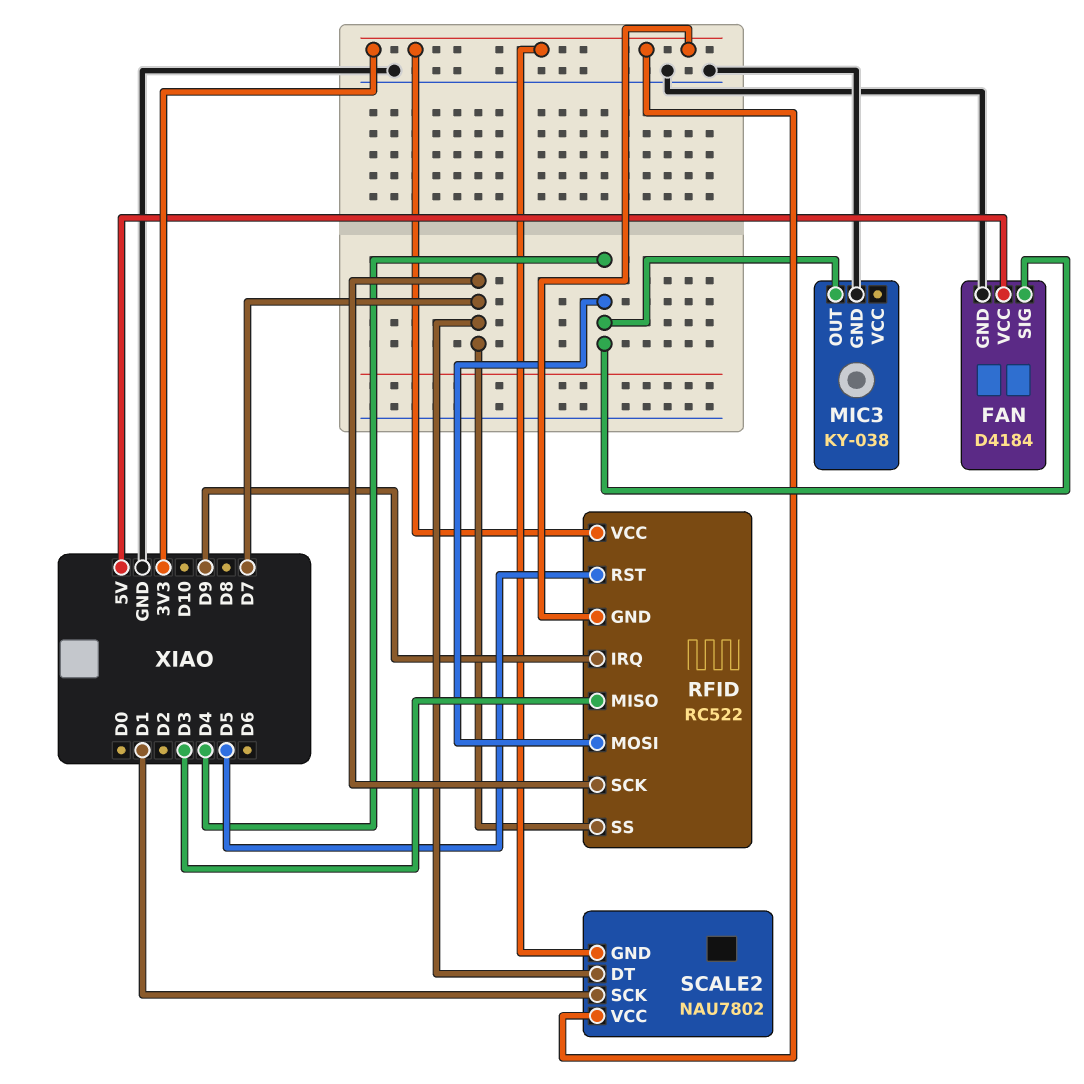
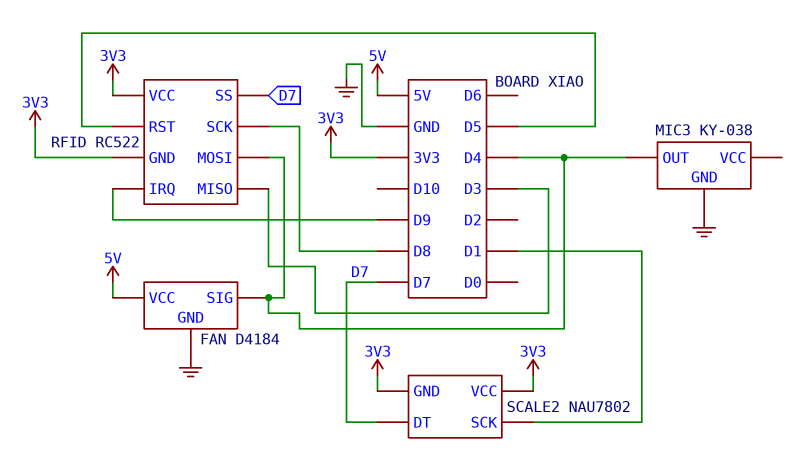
RFID pin SCK: D7 -> D8

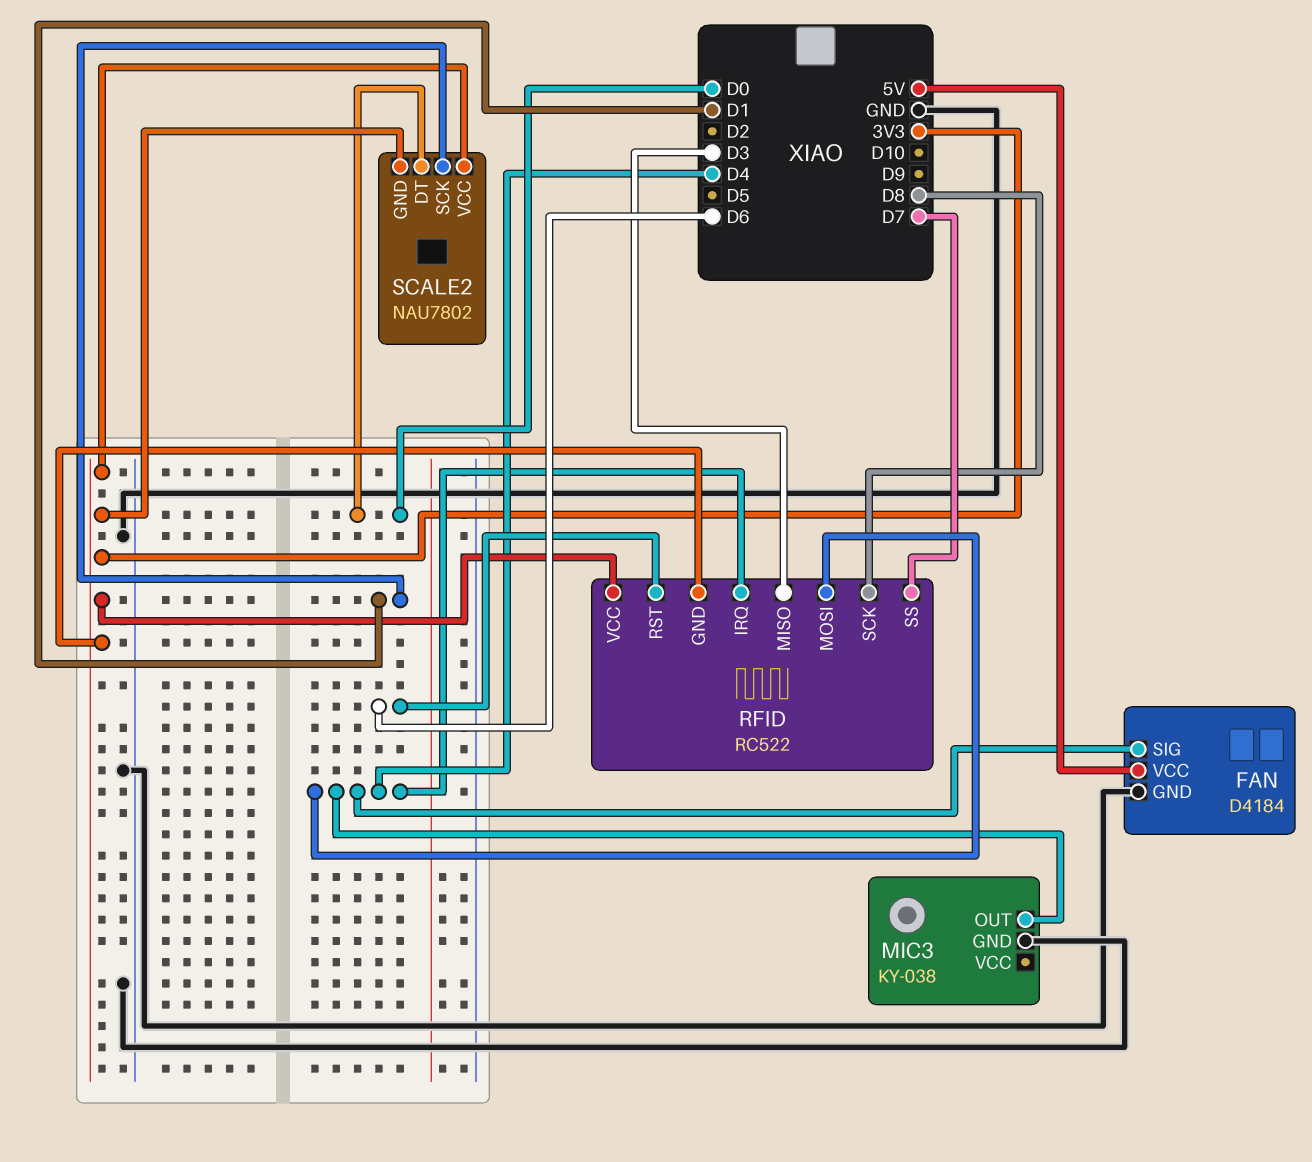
RFID pin IRQ: D9 -> D4
RFID pin RST: D5 -> D6
SCALE2 pin DT: D7 -> D0

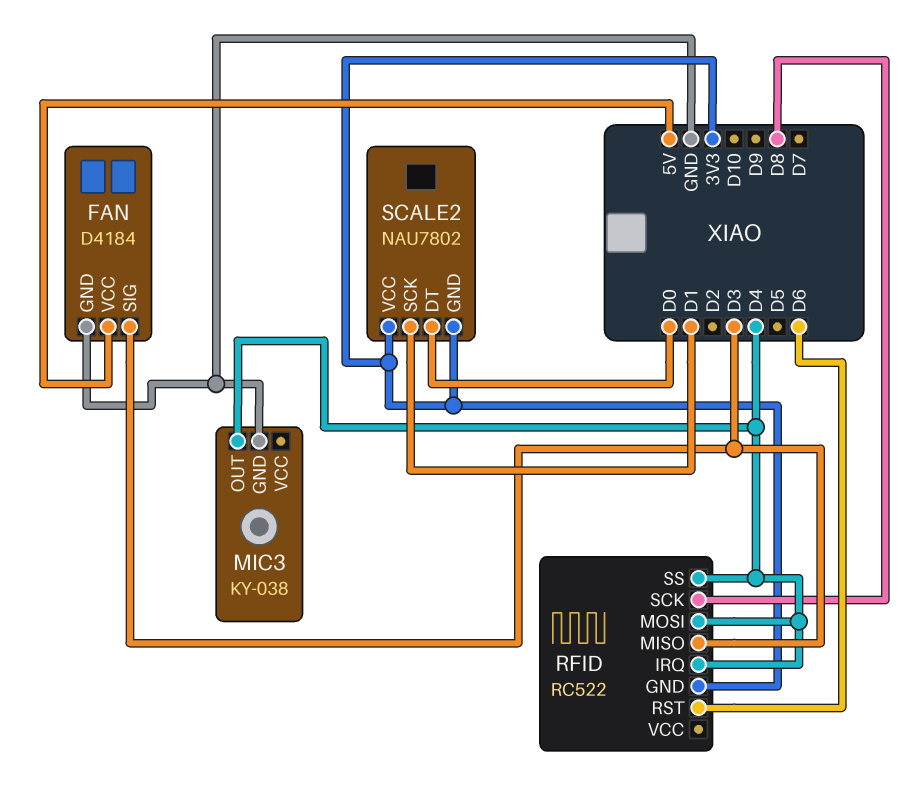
FAN pin SIG: D4 -> D3
RFID pin SS: D7 -> D4
RFID pin VCC: 3V3 -> none

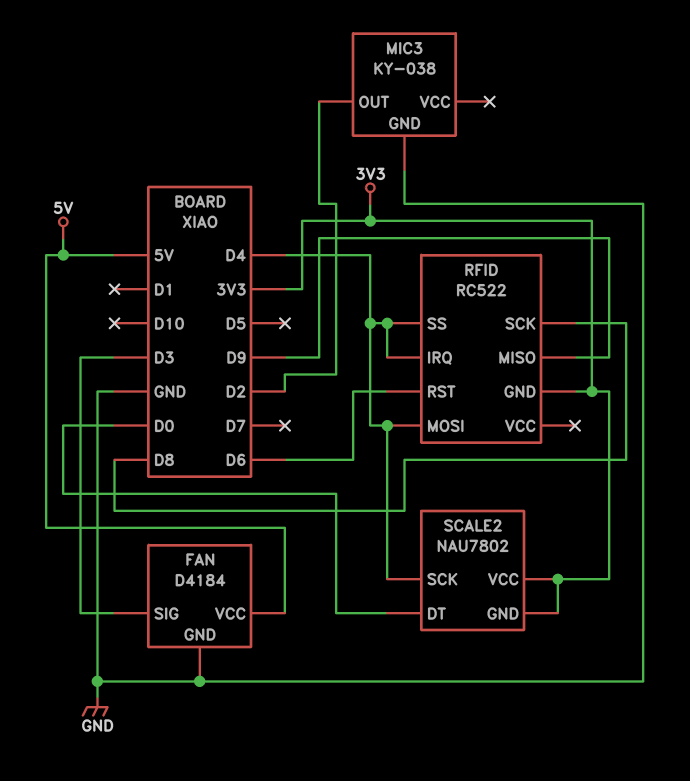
MIC3 pin OUT: D4 -> D2
RFID pin MISO: D3 -> D9
SCALE2 pin SCK: D1 -> D4

